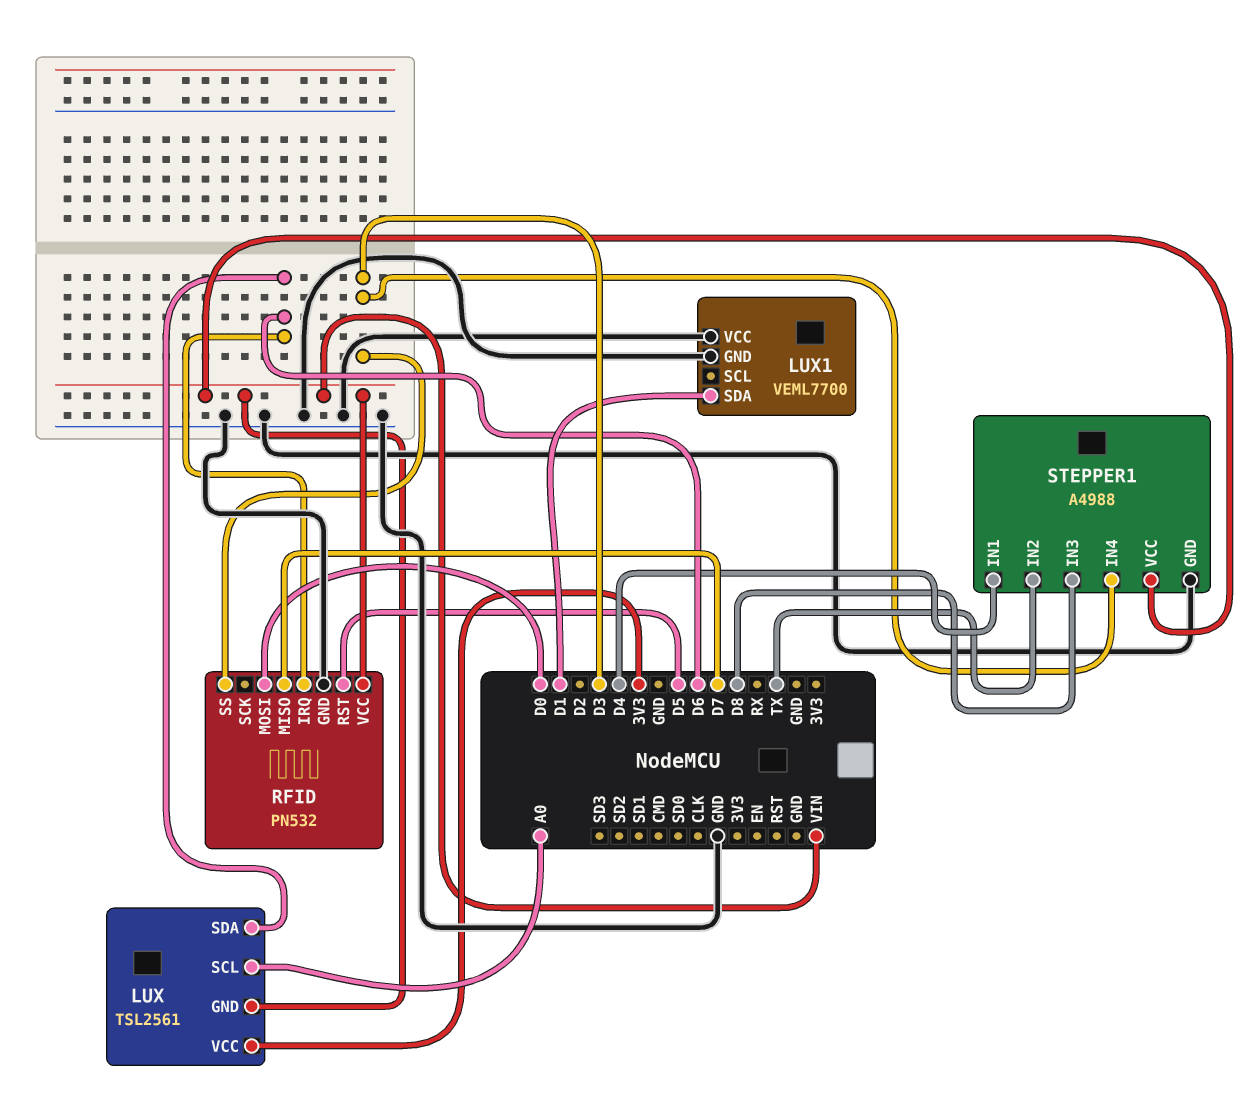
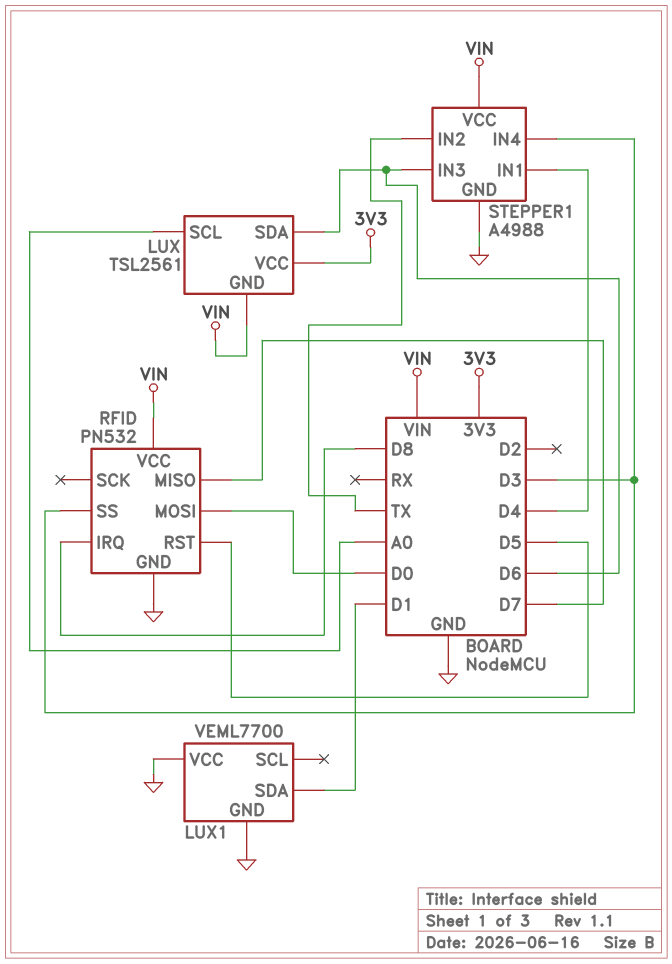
RFID pin IRQ: D6 -> D8
STEPPER1 pin IN3: D8 -> D6

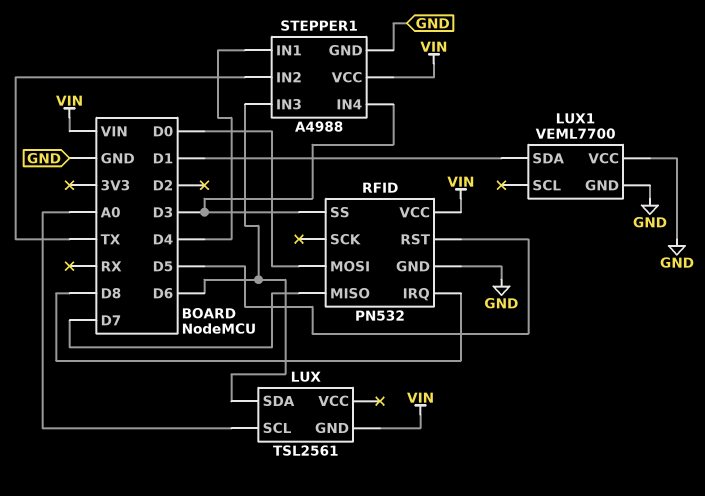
LUX pin VCC: 3V3 -> none

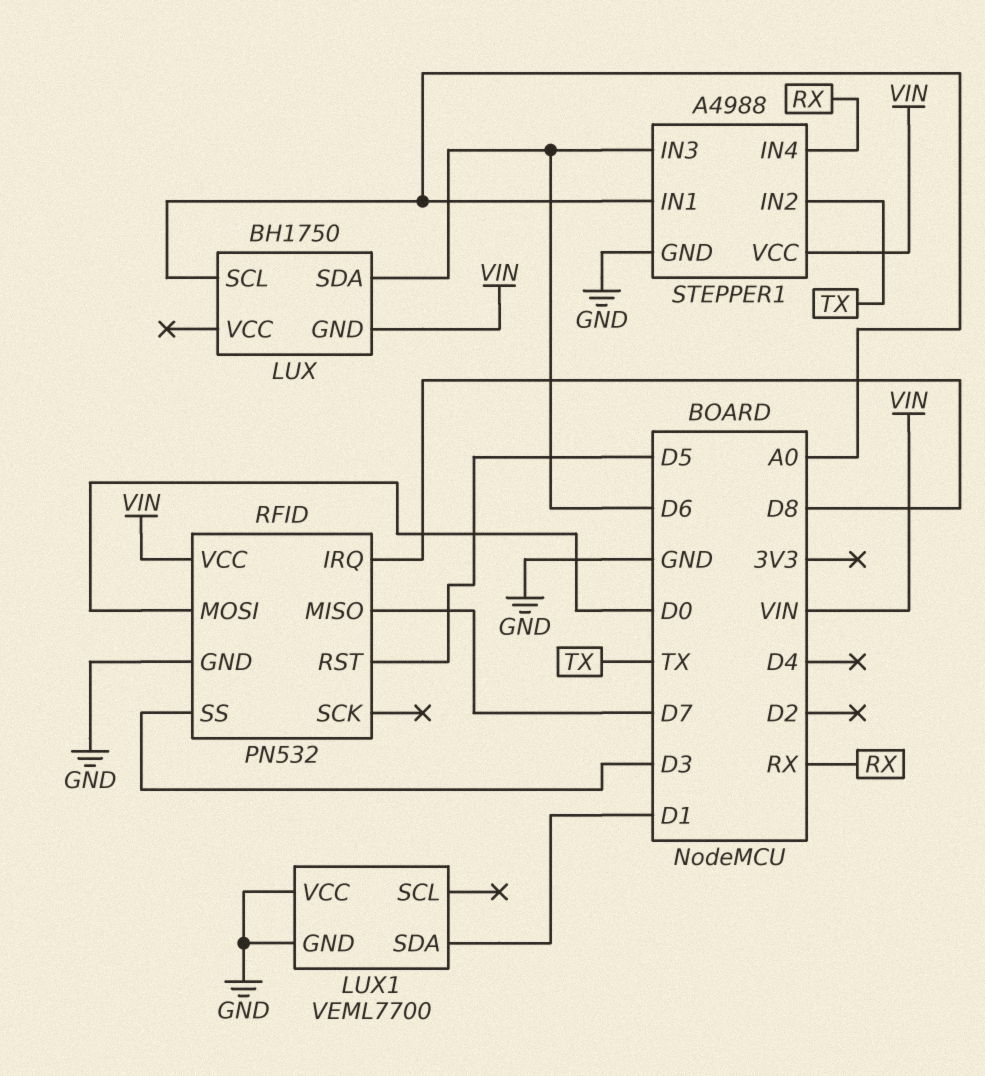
LUX: TSL2561 -> BH1750
STEPPER1 pin IN1: D4 -> A0
STEPPER1 pin IN4: D3 -> RX

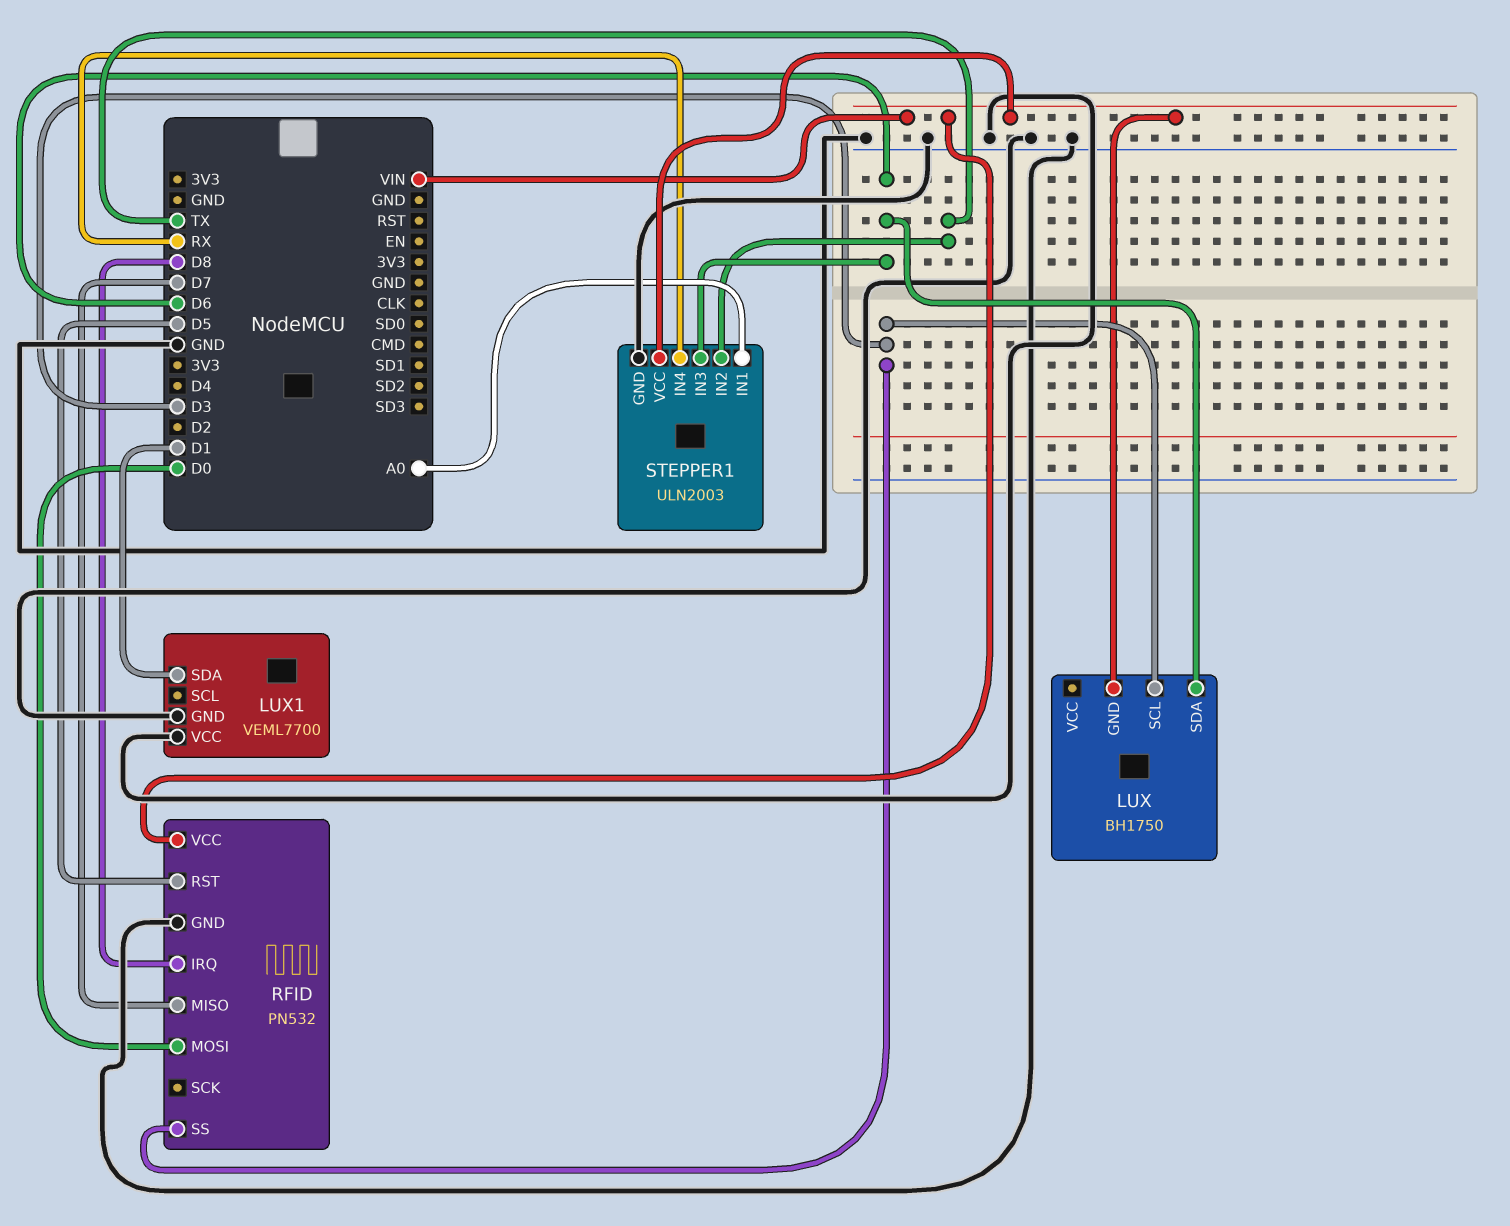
LUX pin SCL: A0 -> D3
STEPPER1: A4988 -> ULN2003

